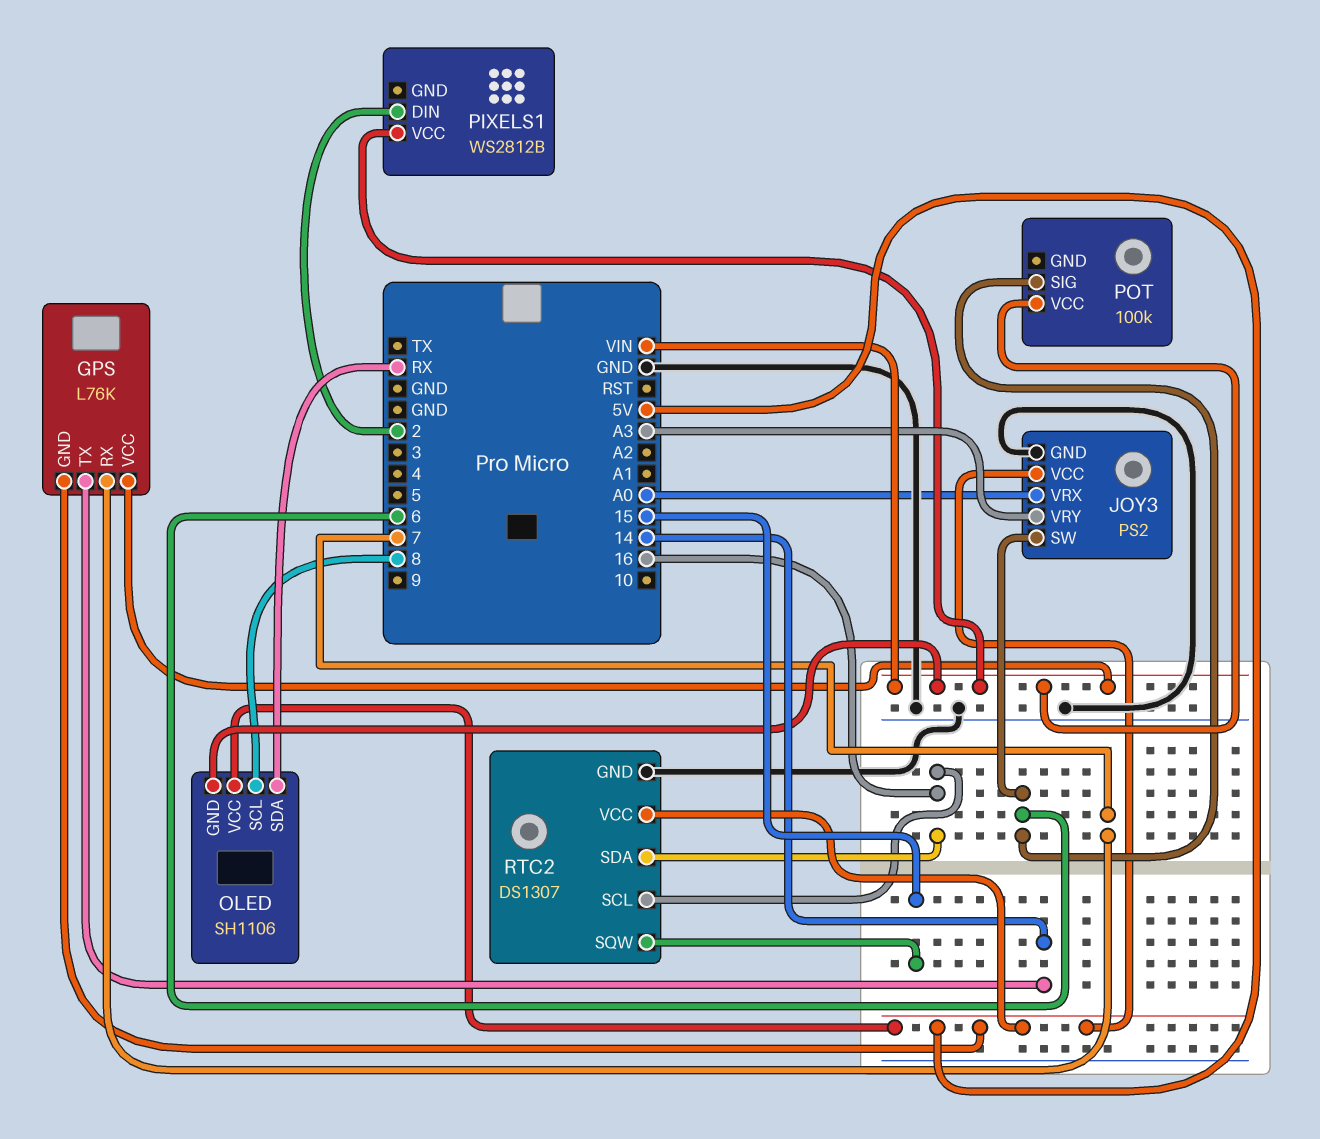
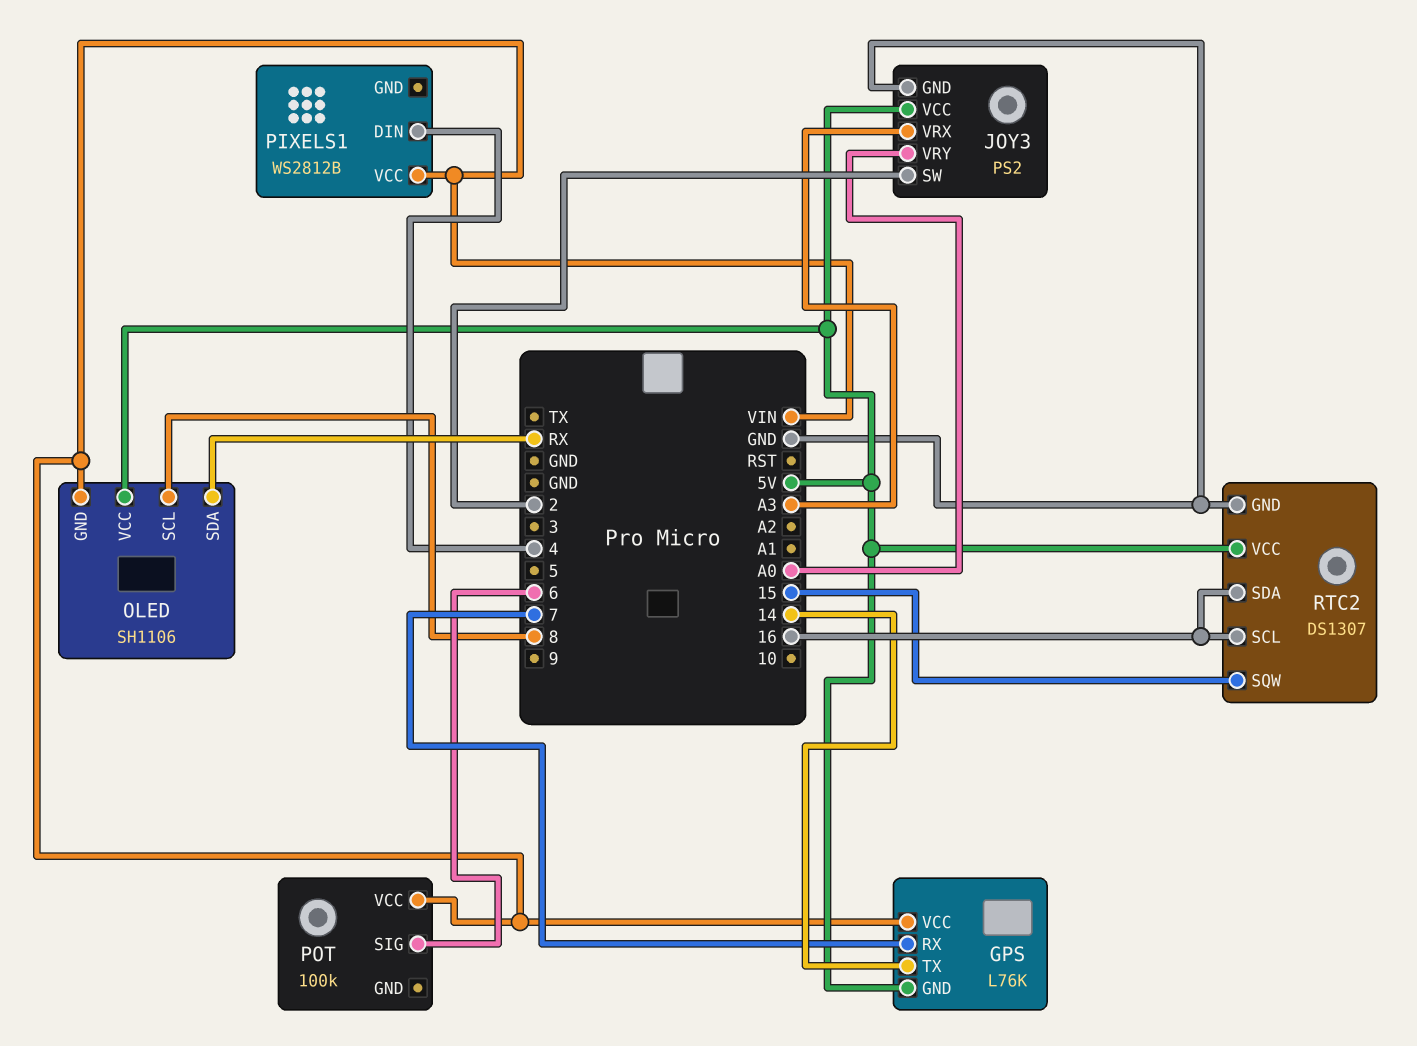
JOY3 pin SW: 6 -> 2
JOY3 pin VRX: A0 -> A3
JOY3 pin VRY: A3 -> A0
PIXELS1 pin DIN: 2 -> 4

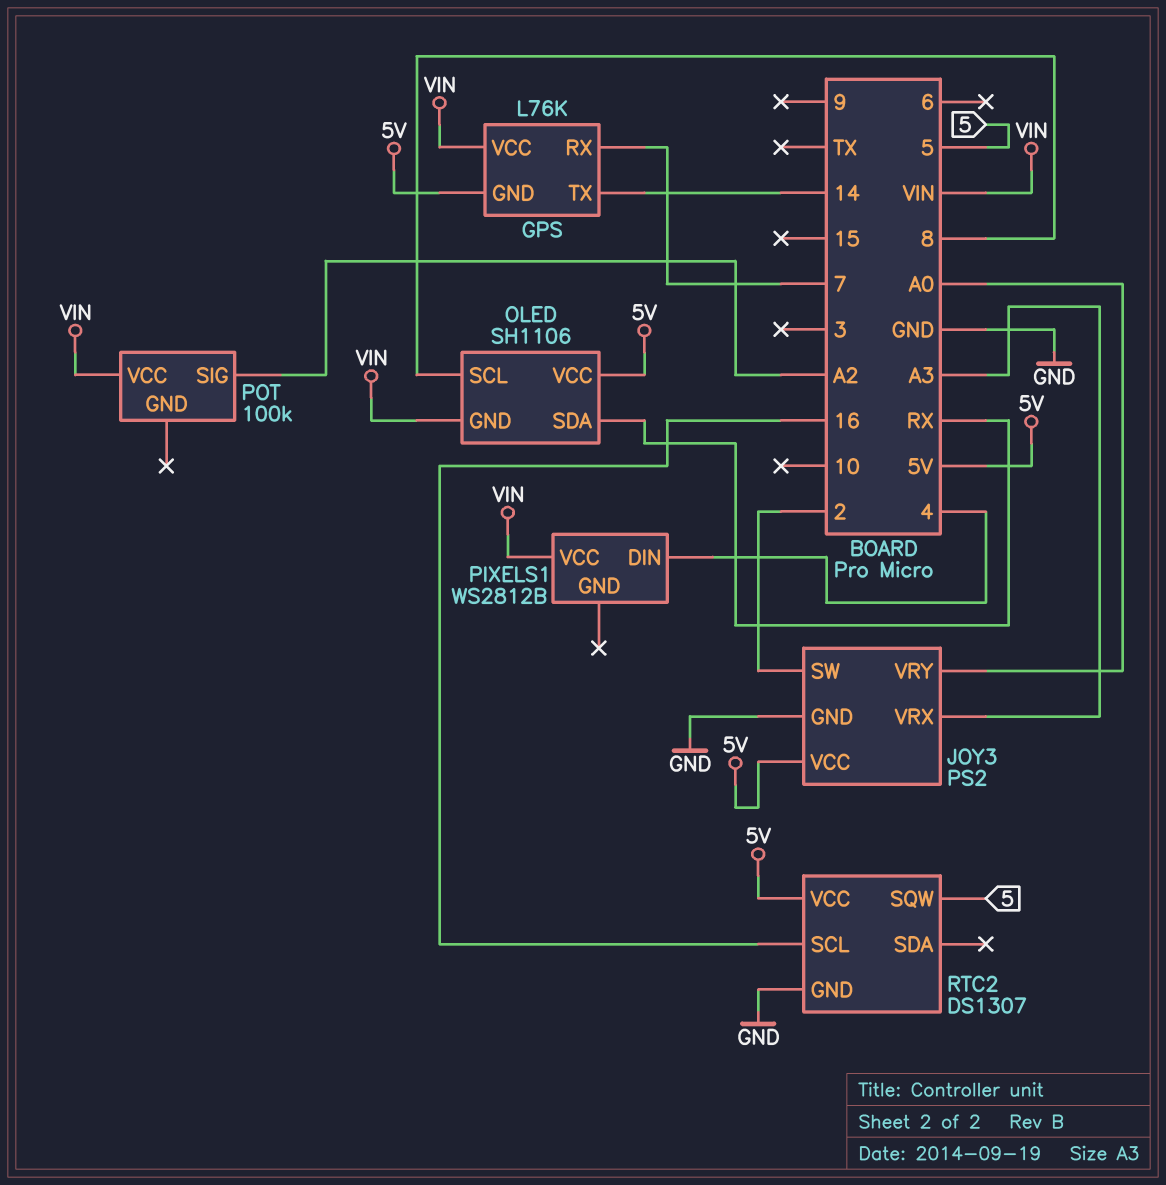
POT pin SIG: 6 -> A2
RTC2 pin SDA: 16 -> none
RTC2 pin SQW: 15 -> 5

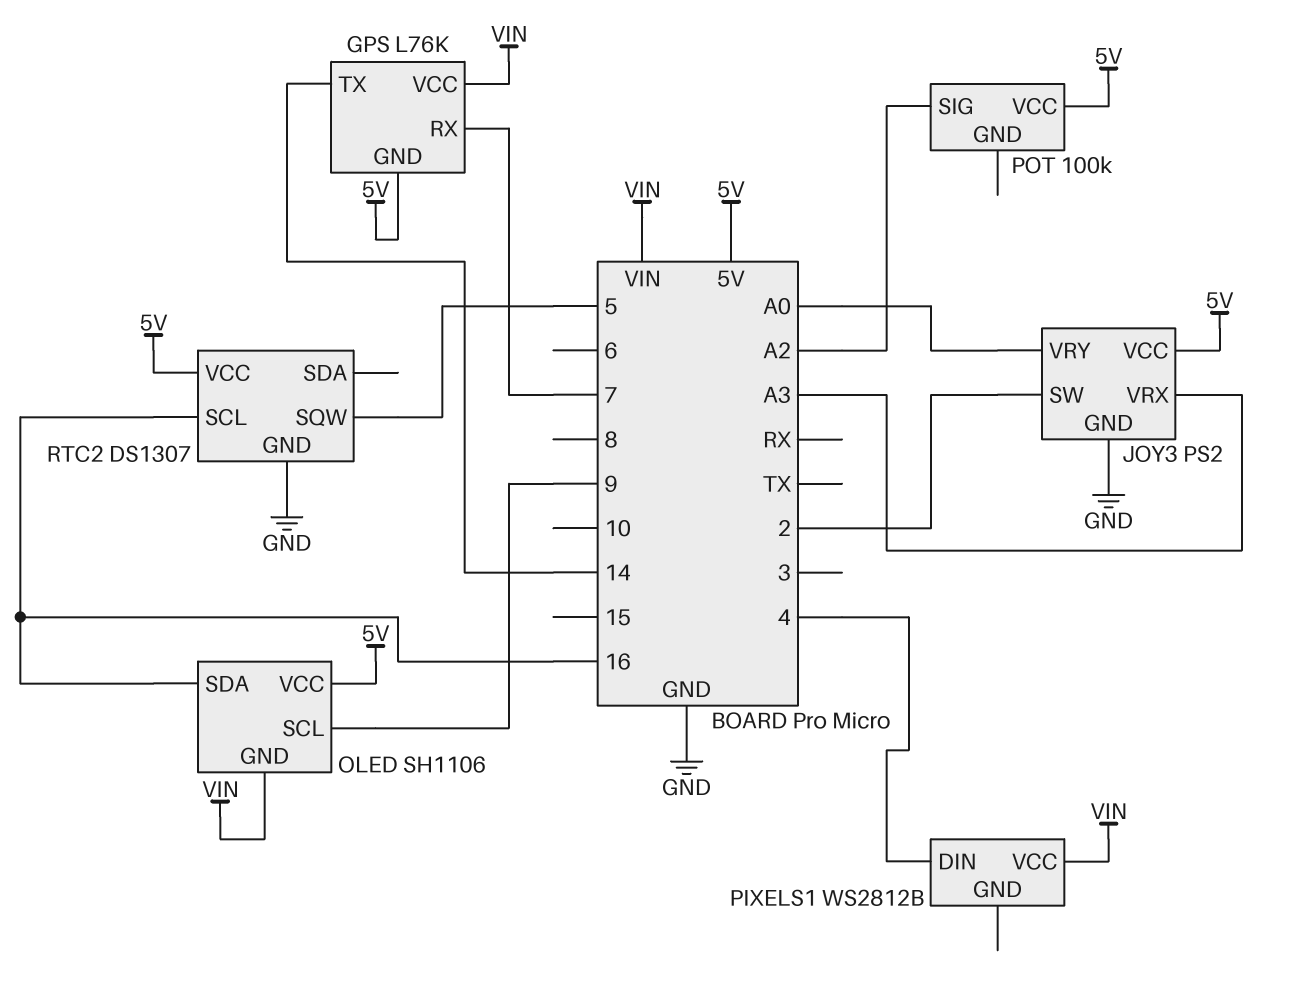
OLED pin SCL: 8 -> 9
OLED pin SDA: RX -> 16
POT pin VCC: VIN -> 5V

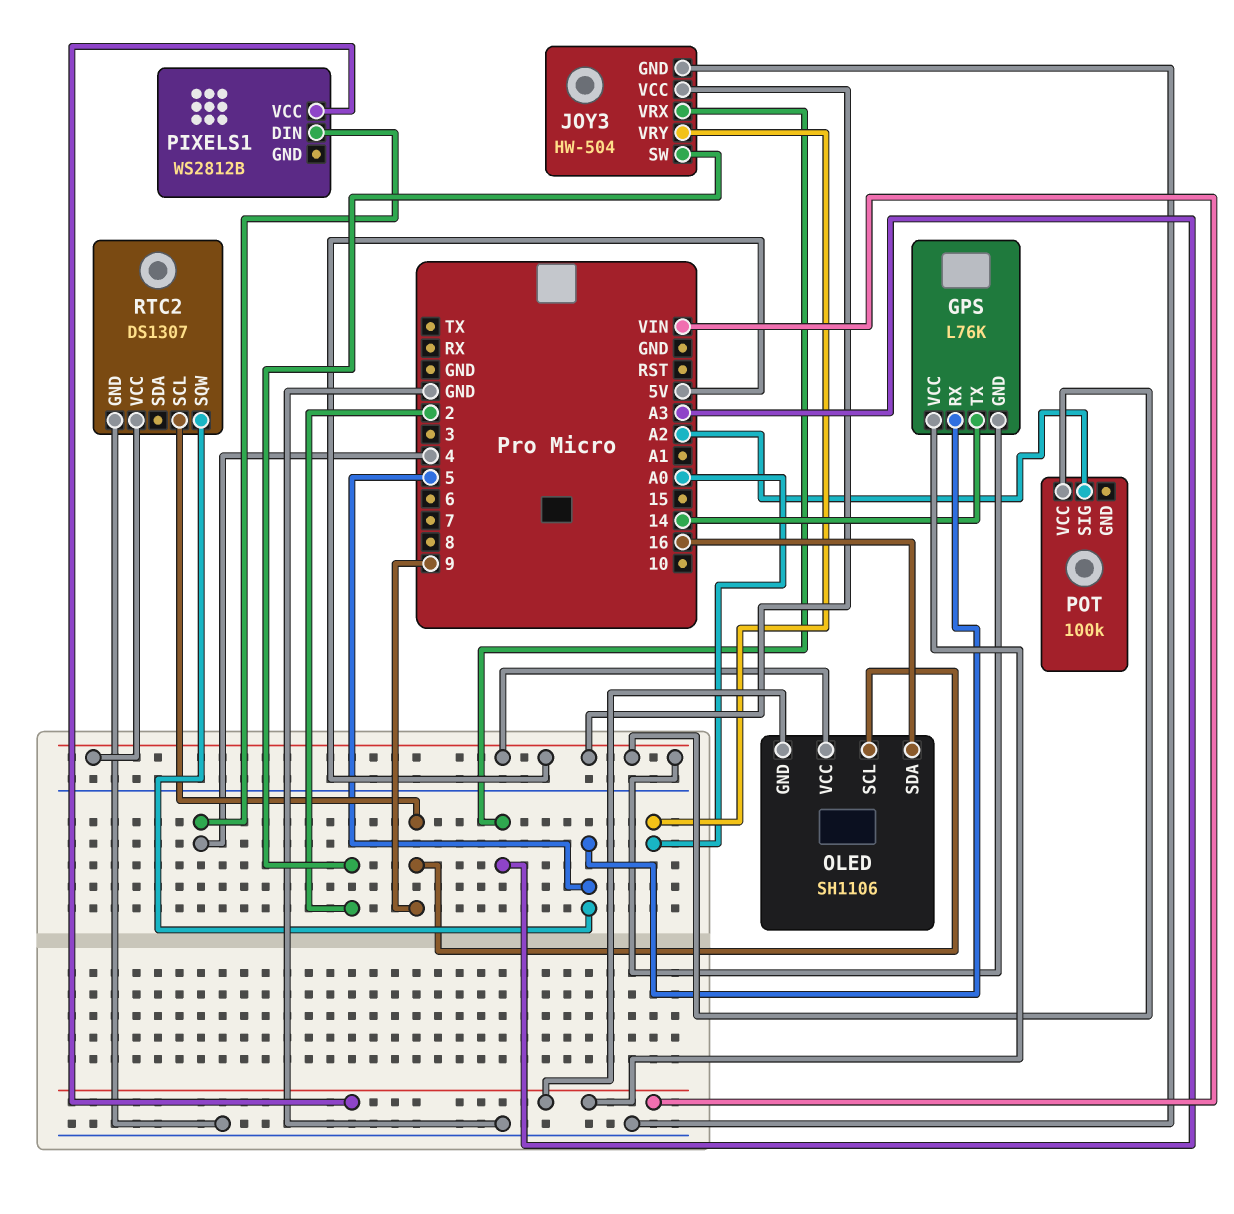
GPS pin RX: 7 -> 5
JOY3: PS2 -> HW-504
RTC2 pin SCL: 16 -> 9

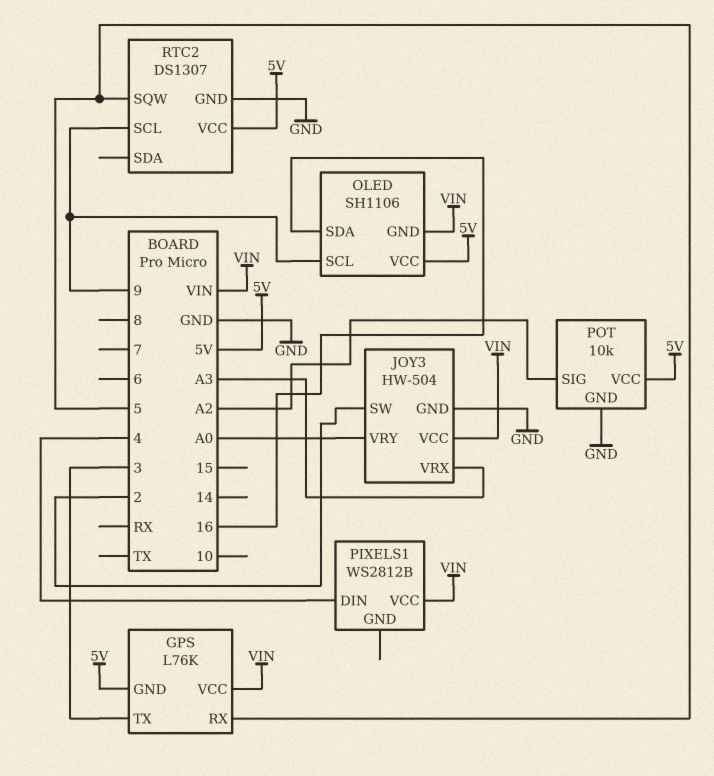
GPS pin TX: 14 -> 3
JOY3 pin VCC: 5V -> VIN
POT: 100k -> 10k
POT pin GND: none -> GND

